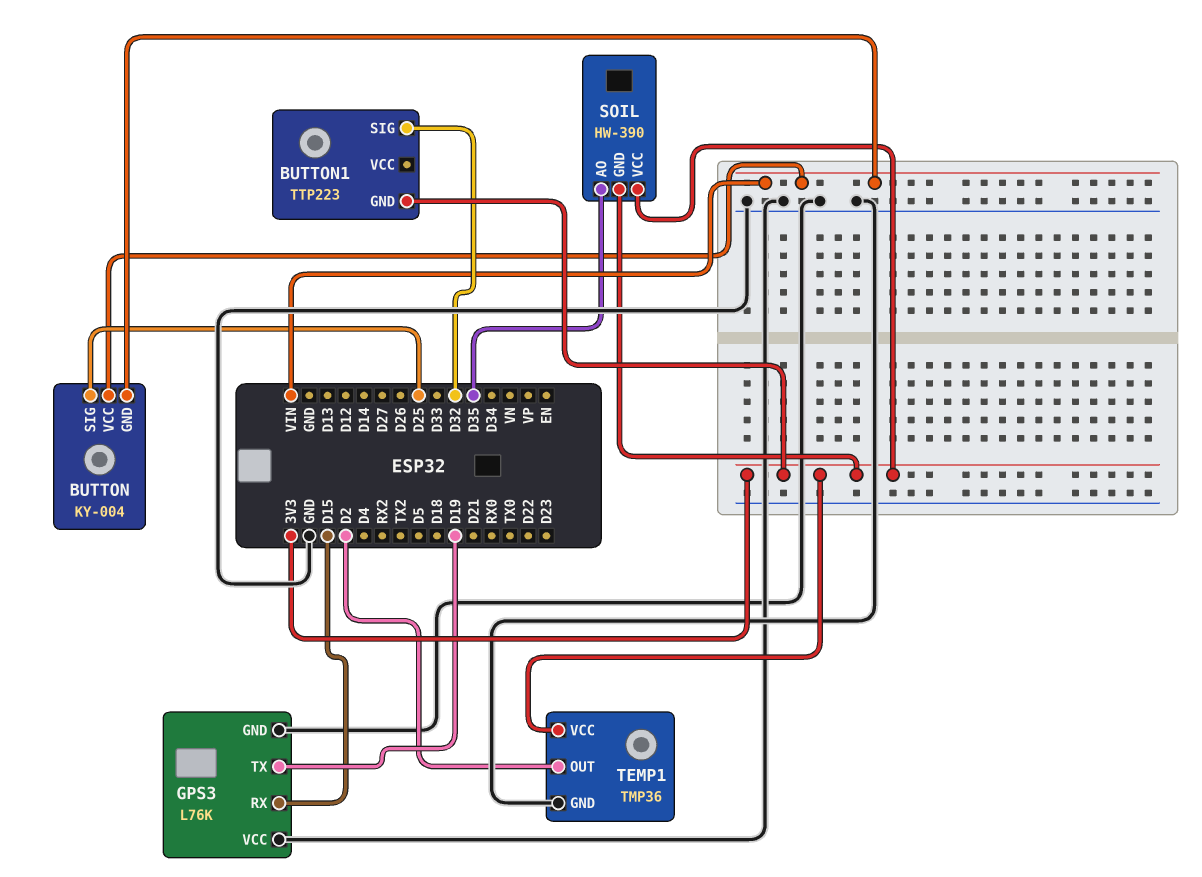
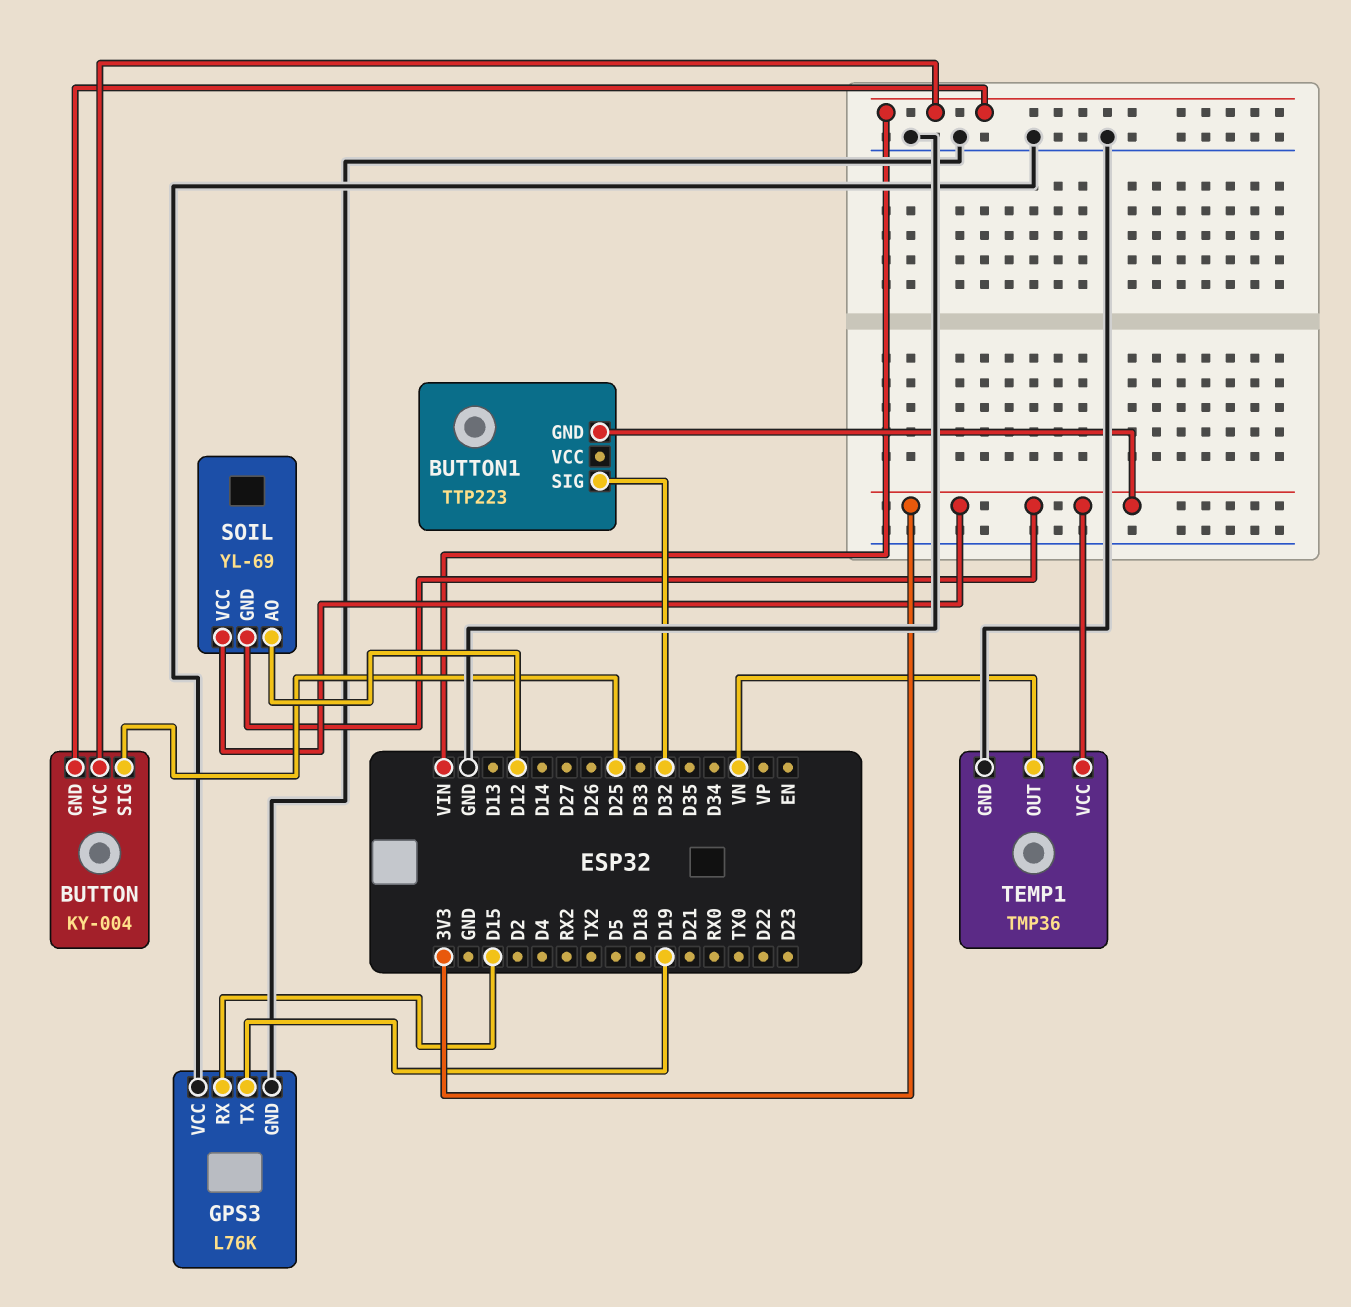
SOIL: HW-390 -> YL-69
SOIL pin AO: D35 -> D12
TEMP1 pin OUT: D2 -> VN

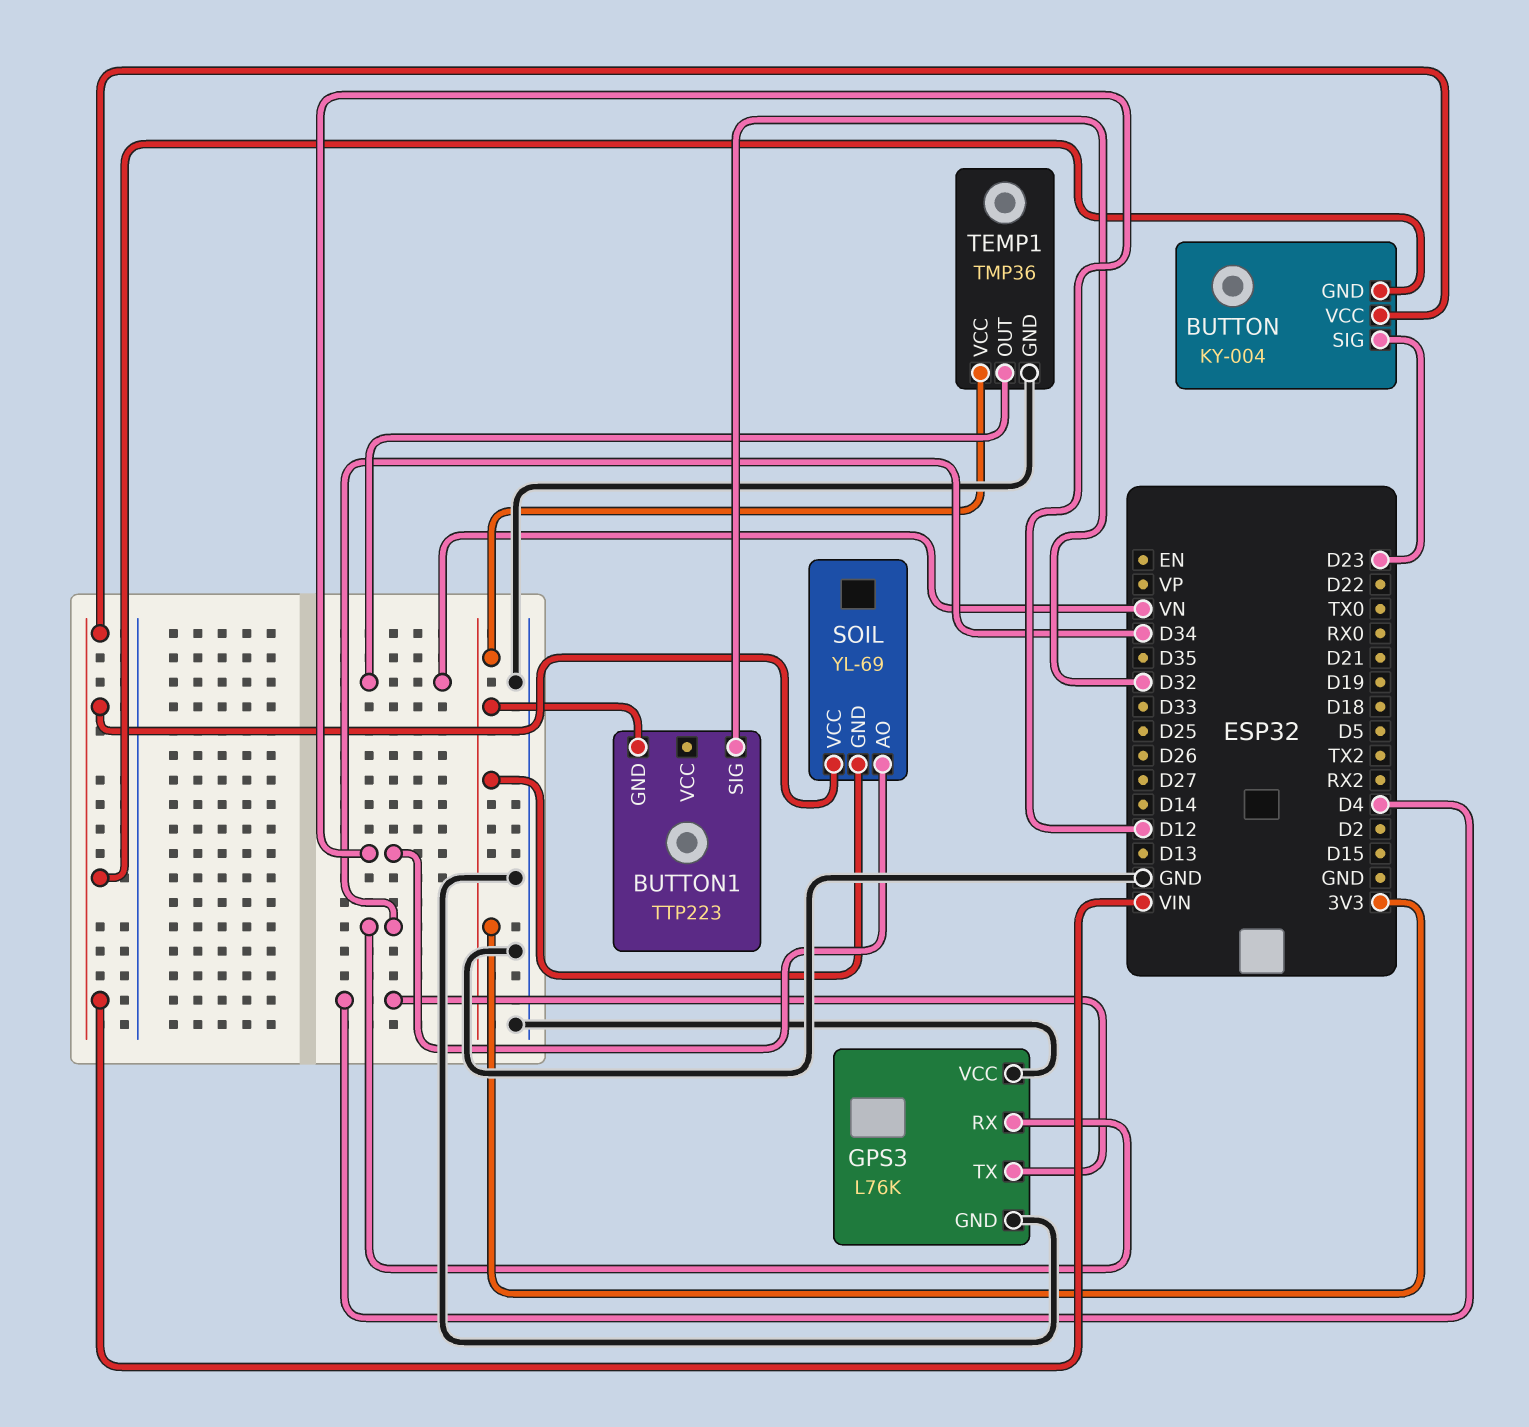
BUTTON pin SIG: D25 -> D23
GPS3 pin RX: D15 -> D34
GPS3 pin TX: D19 -> D4
SOIL pin VCC: 3V3 -> VIN

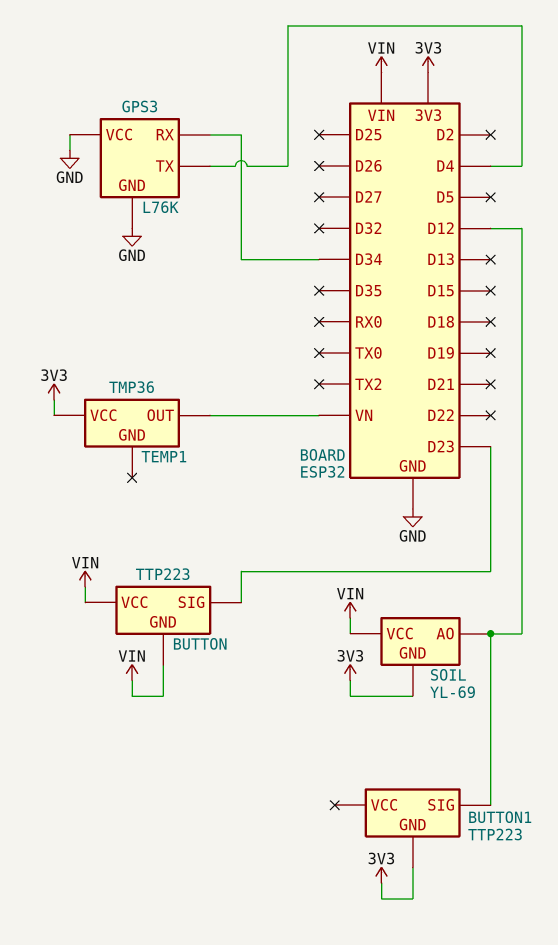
BUTTON: KY-004 -> TTP223
BUTTON1 pin SIG: D32 -> D12
TEMP1 pin GND: GND -> none

